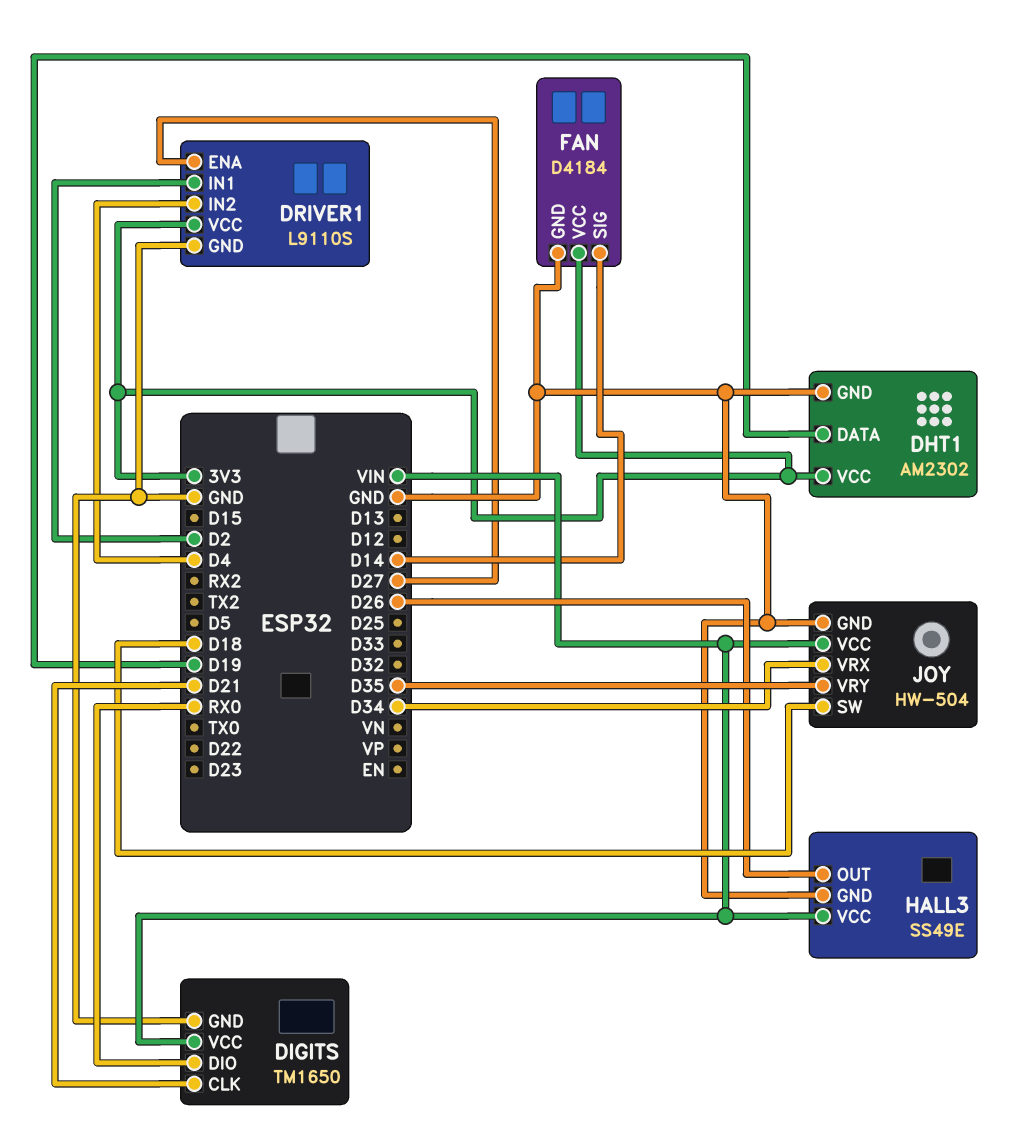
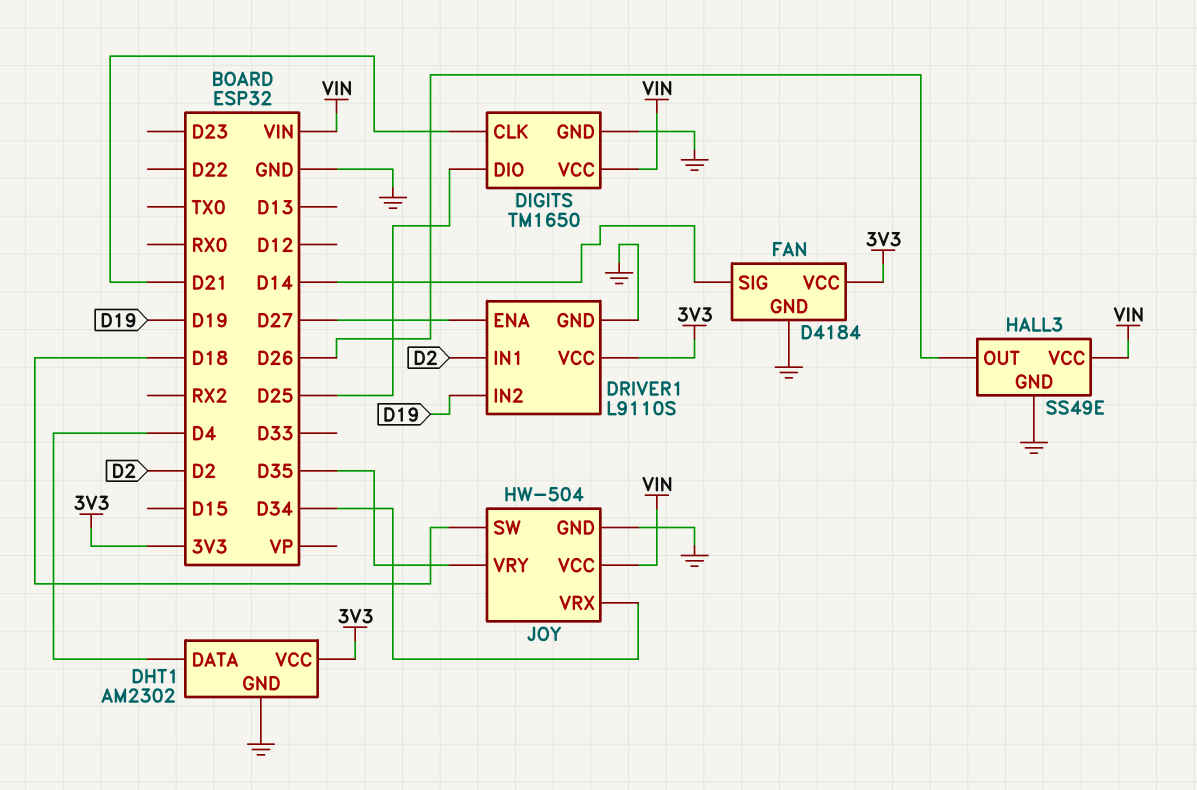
DHT1 pin DATA: D19 -> D4
DIGITS pin DIO: RX0 -> D25
DRIVER1 pin IN2: D4 -> D19

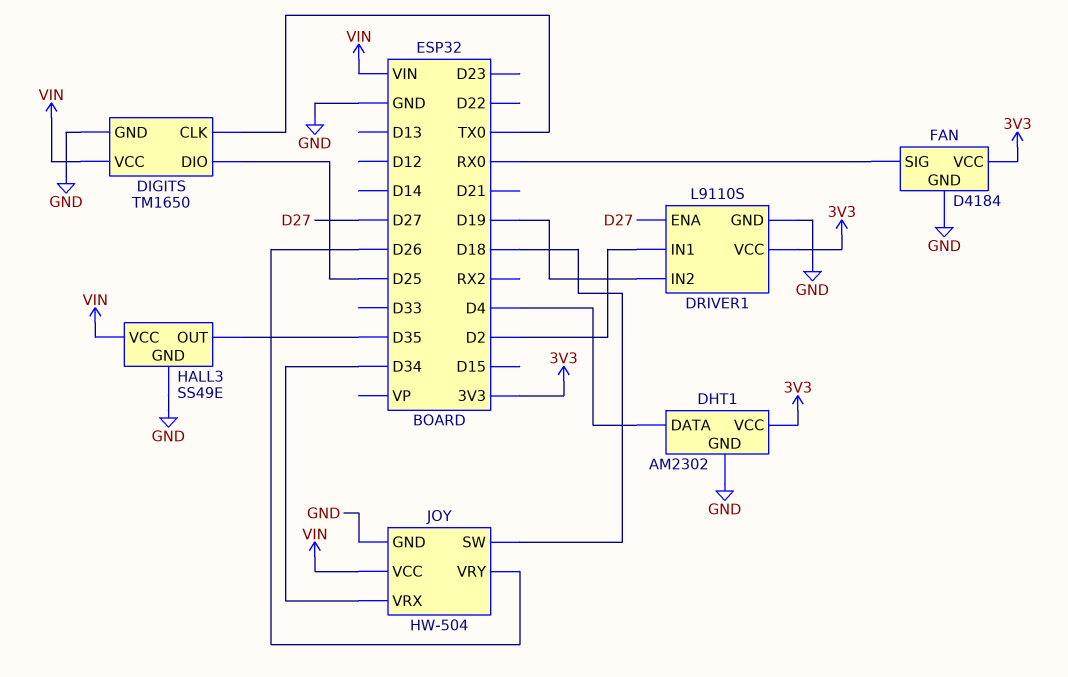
DIGITS pin CLK: D21 -> TX0
FAN pin SIG: D14 -> RX0
HALL3 pin OUT: D26 -> D35
JOY pin VRY: D35 -> D26

